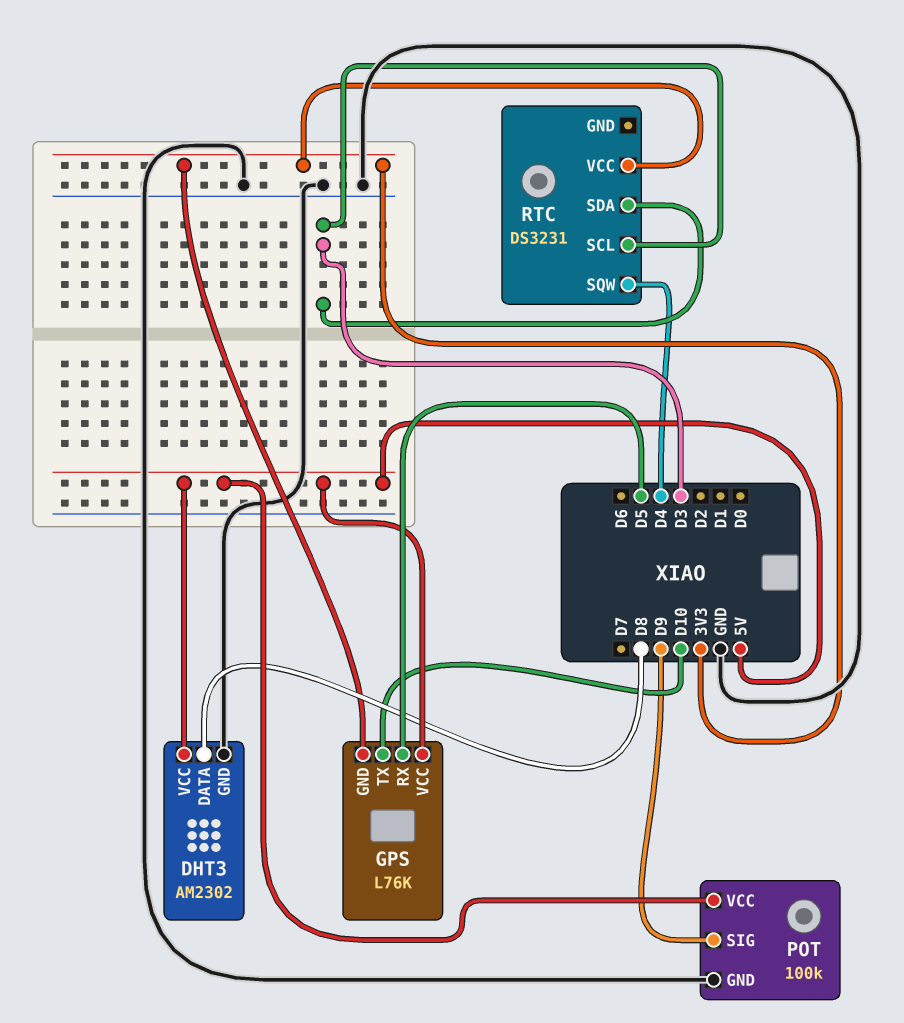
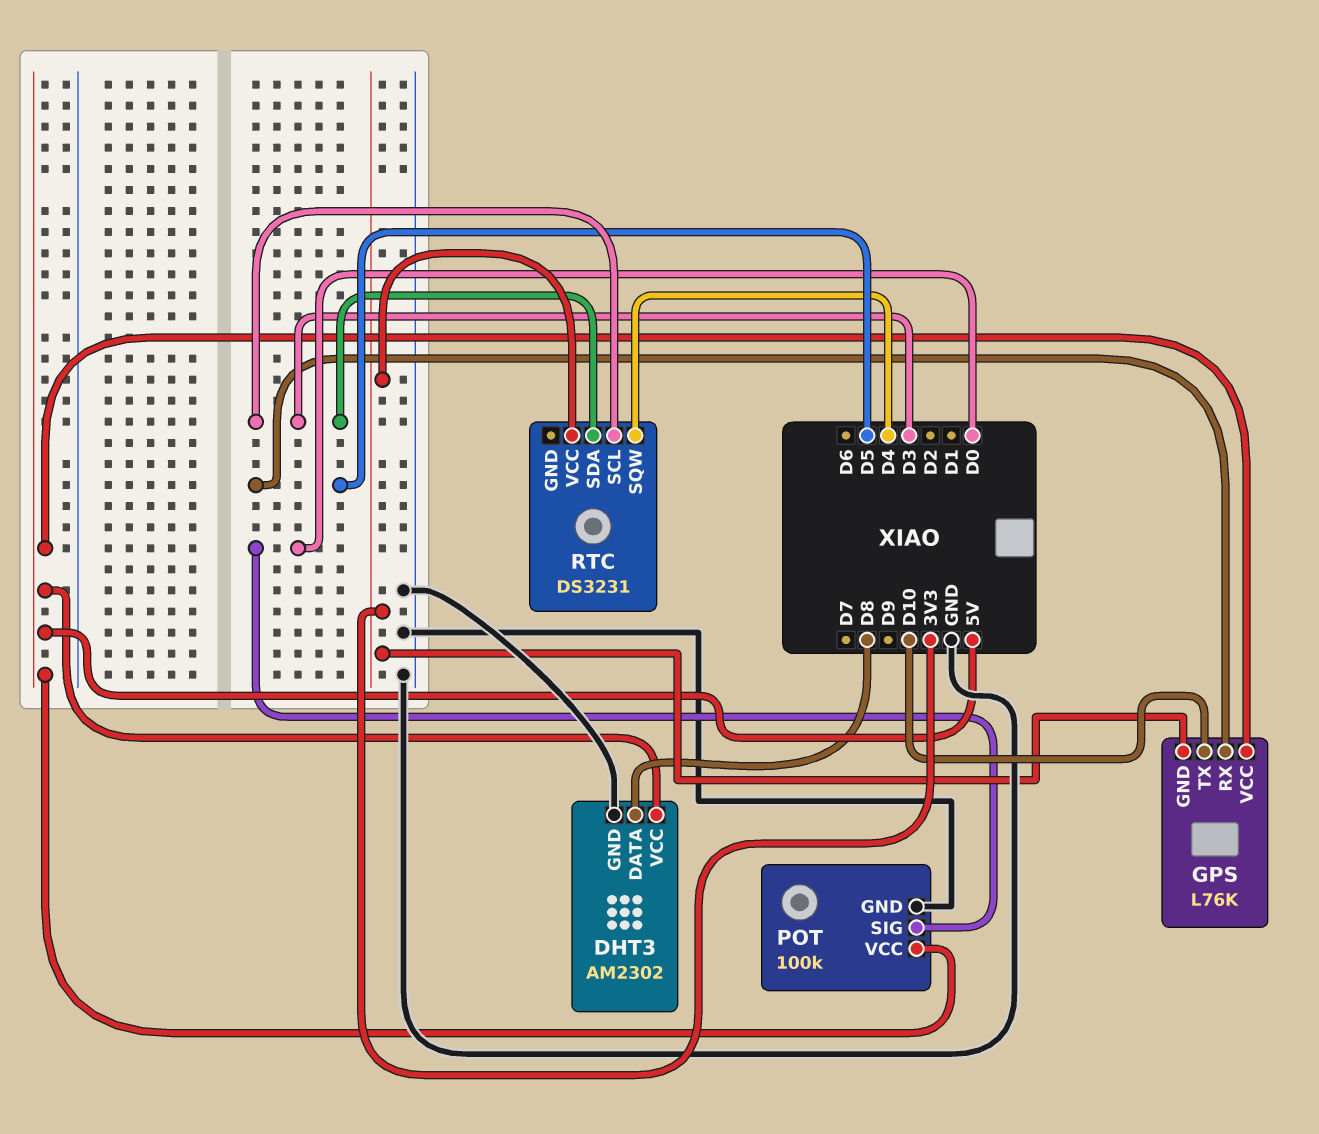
POT pin SIG: D9 -> D0

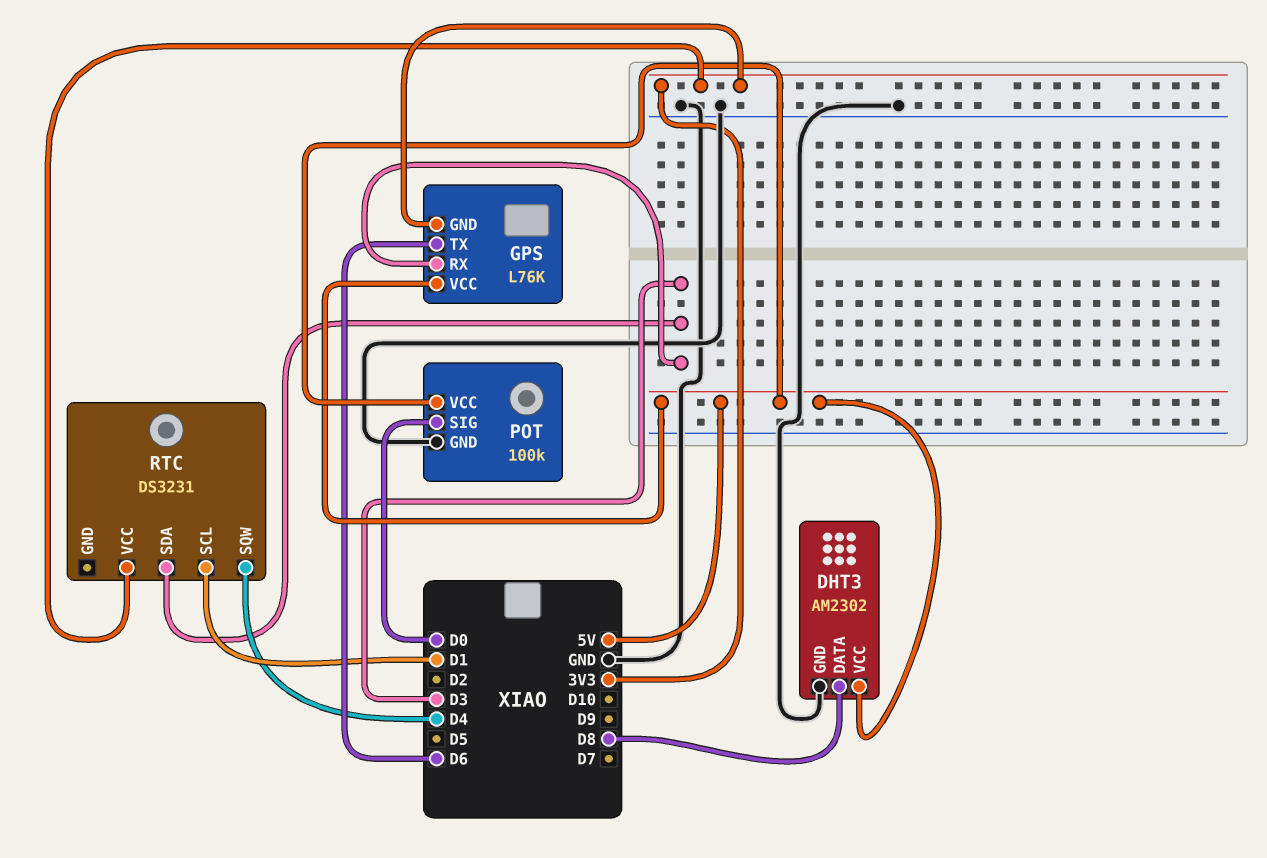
GPS pin RX: D5 -> D3
GPS pin TX: D10 -> D6
RTC pin SCL: D3 -> D1

